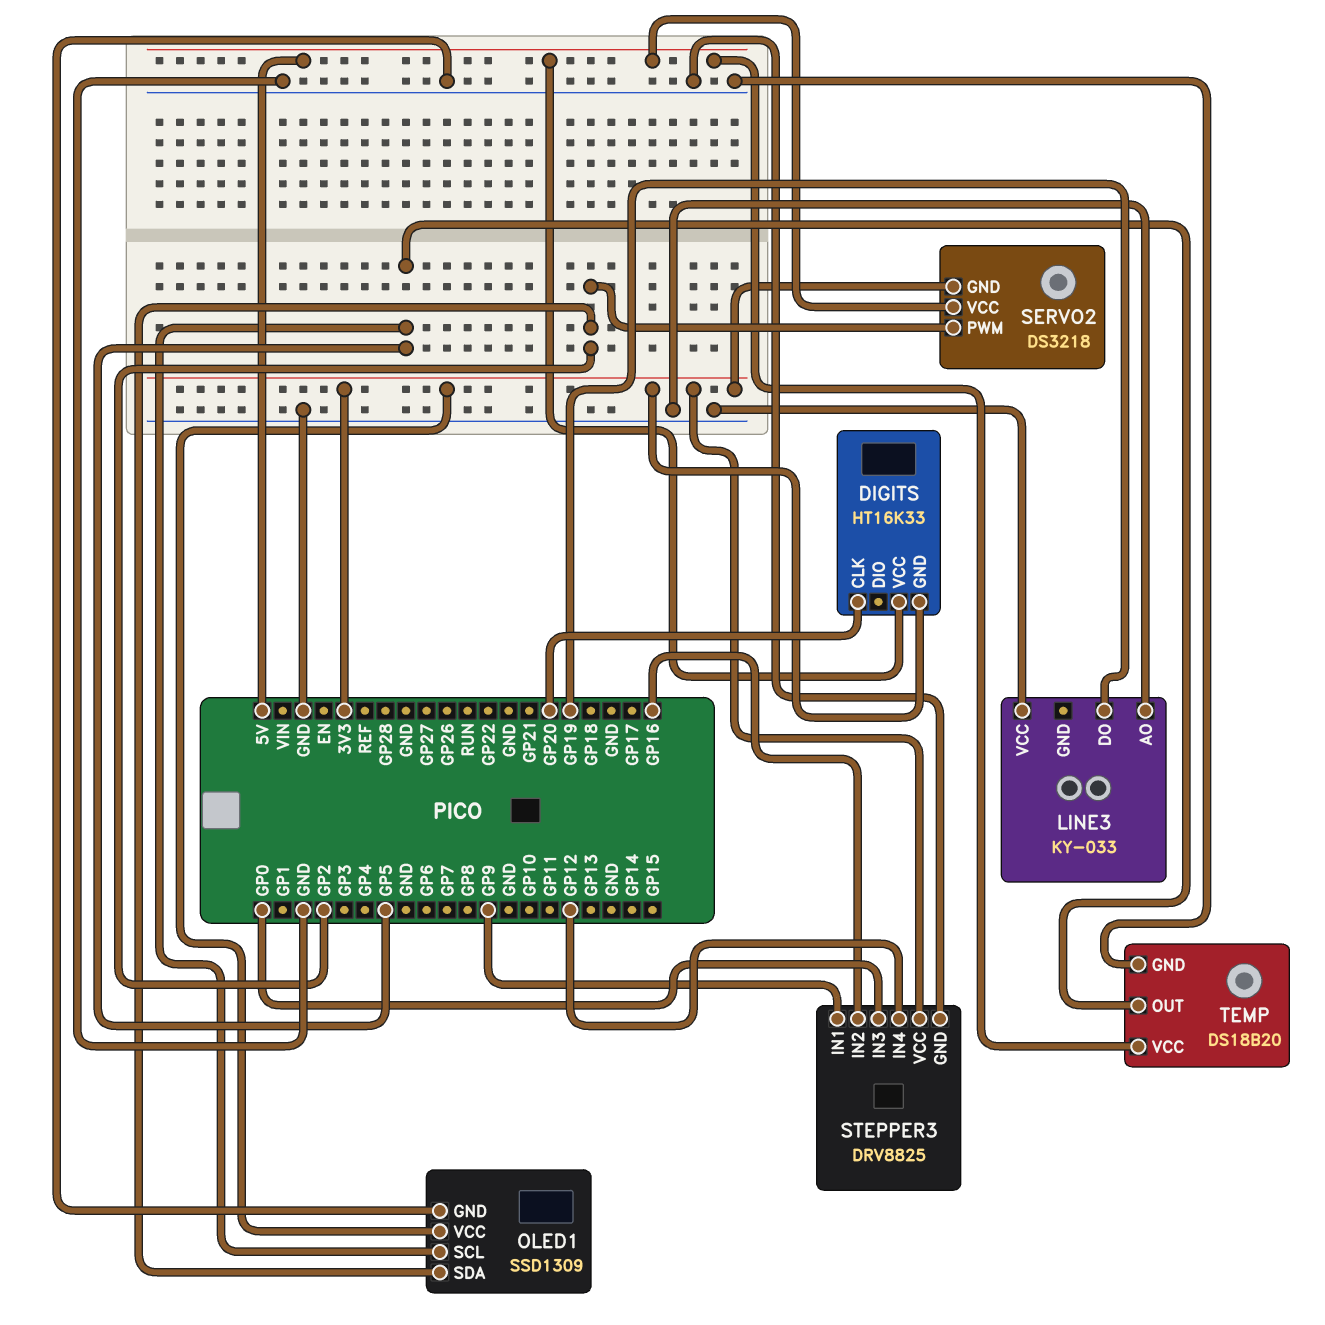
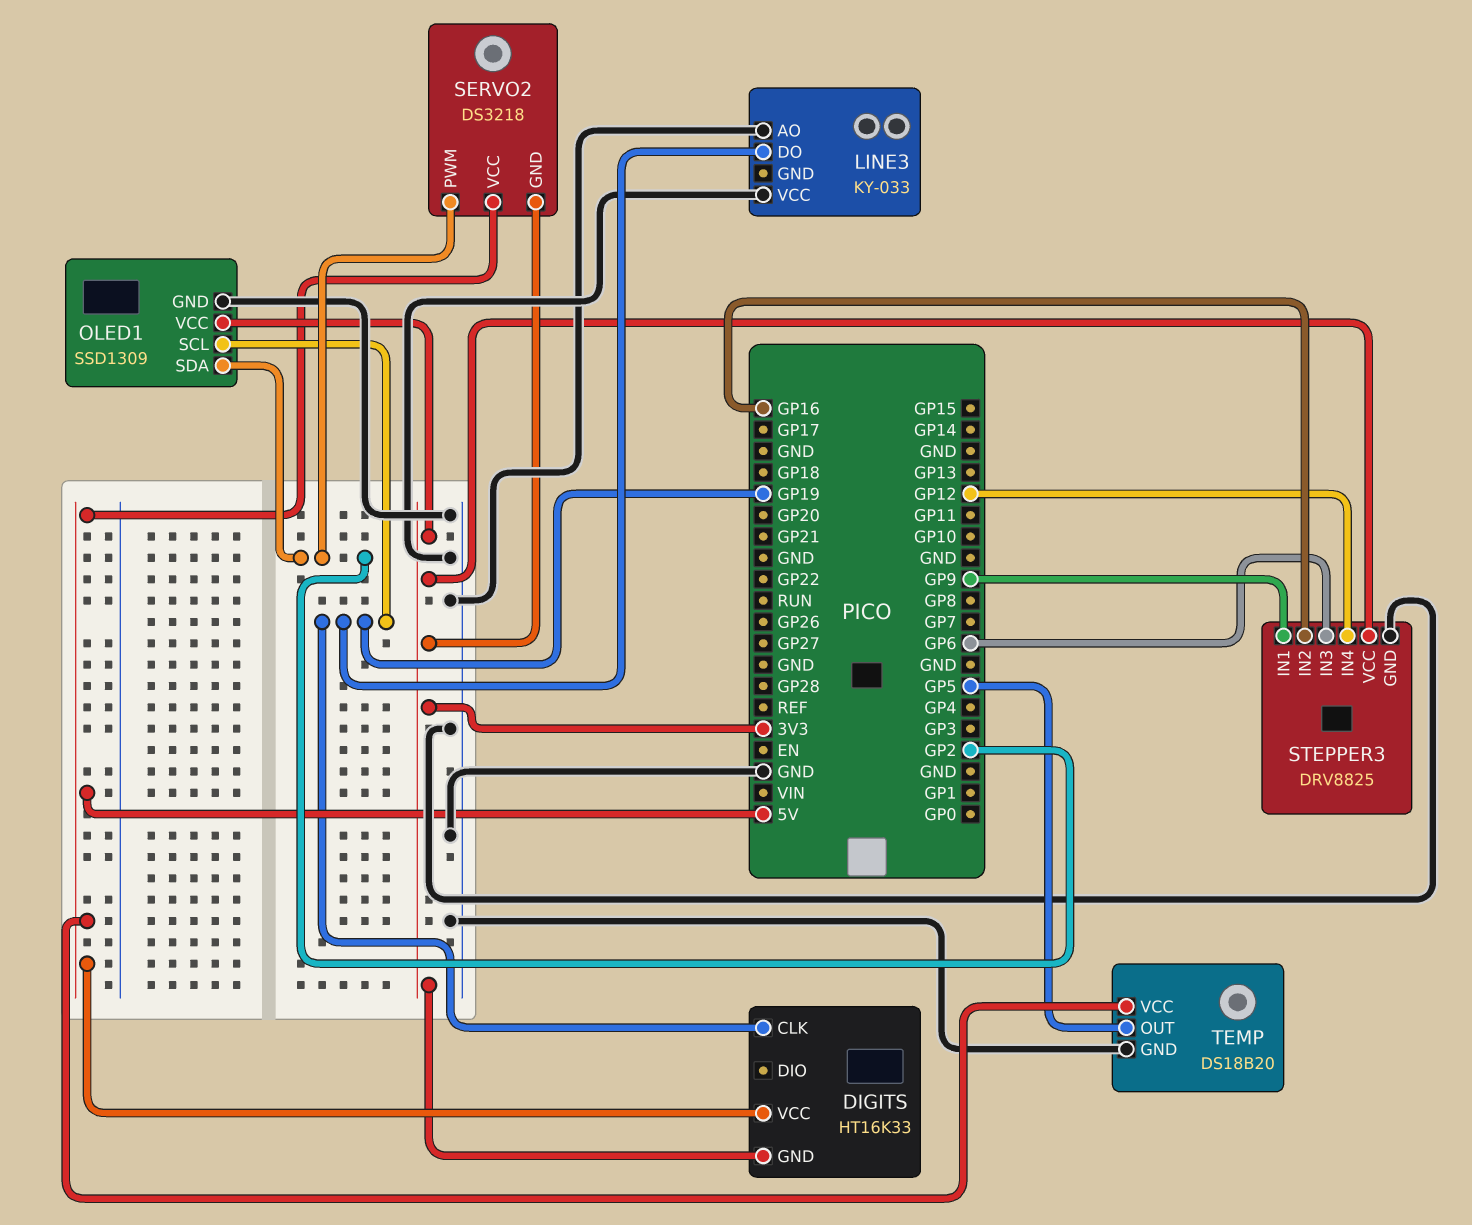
DIGITS pin CLK: GP20 -> GP19
OLED1 pin SCL: GP5 -> GP19
STEPPER3 pin IN3: GP0 -> GP6

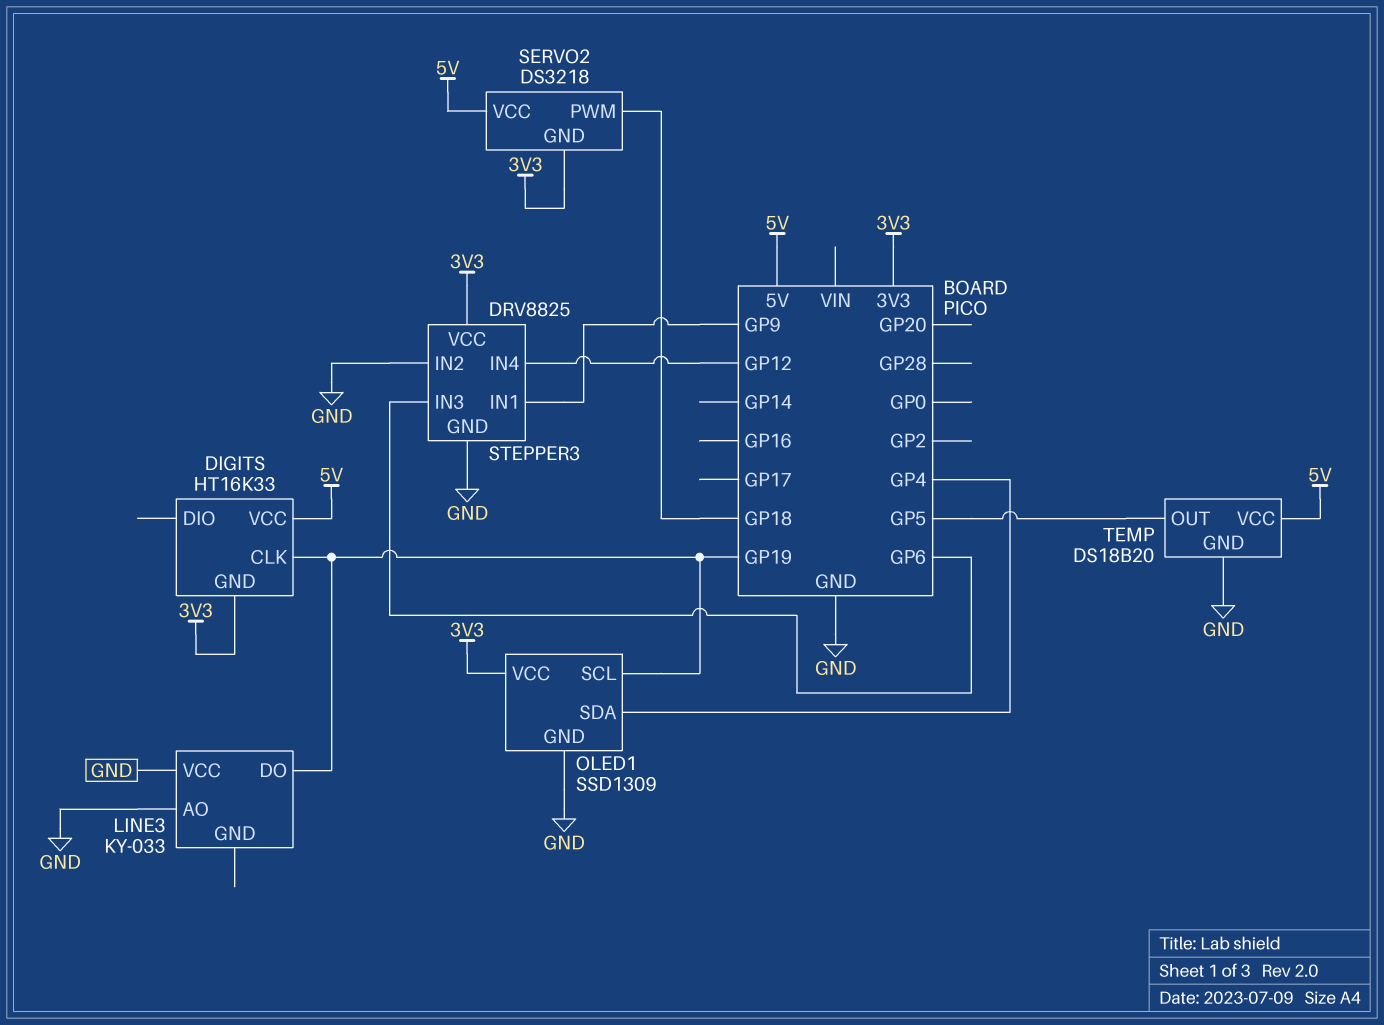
OLED1 pin SDA: GP2 -> GP4
SERVO2 pin PWM: GP2 -> GP18
STEPPER3 pin IN2: GP16 -> GND

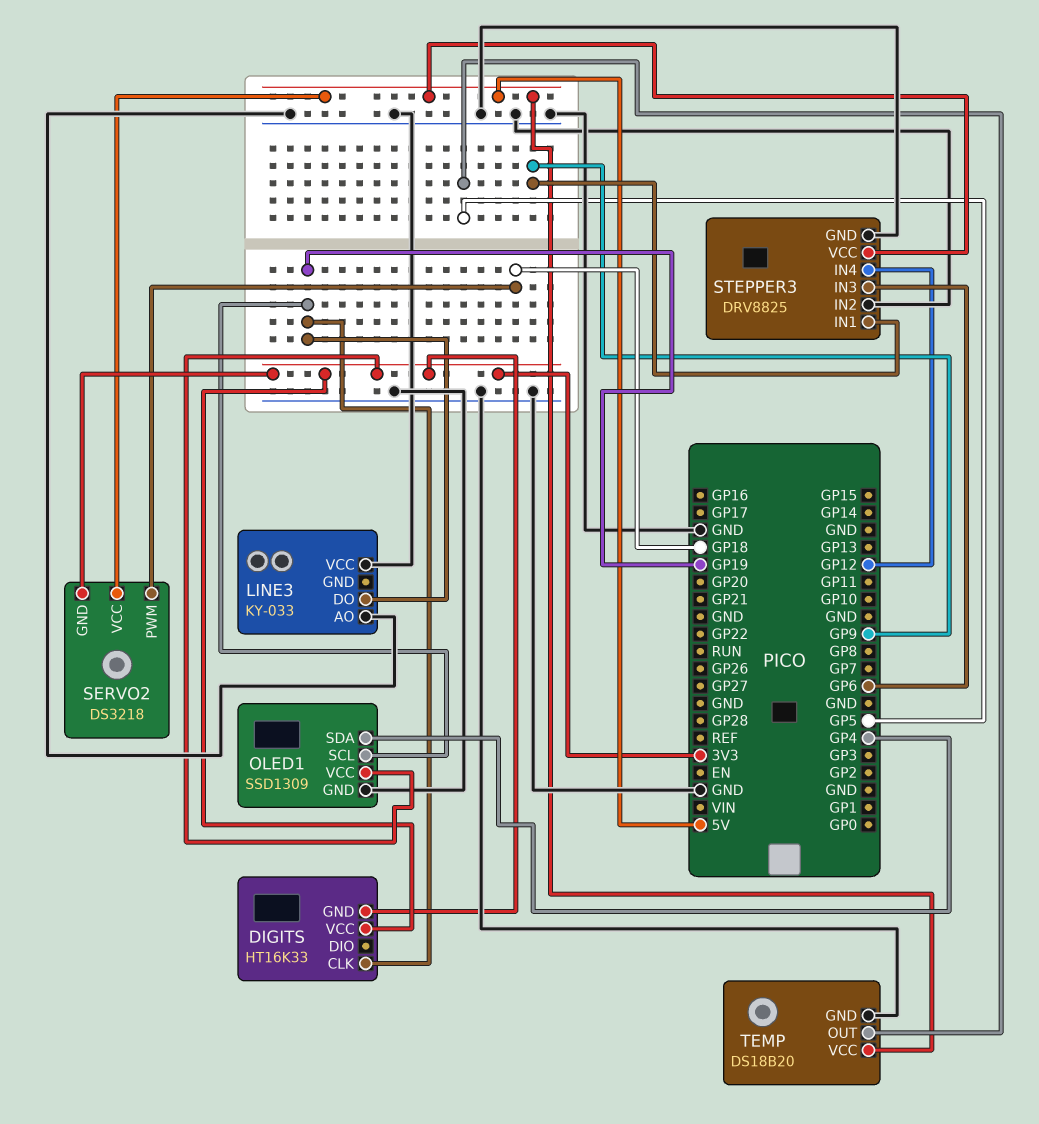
DIGITS pin VCC: 5V -> 3V3
STEPPER3 pin VCC: 3V3 -> 5V

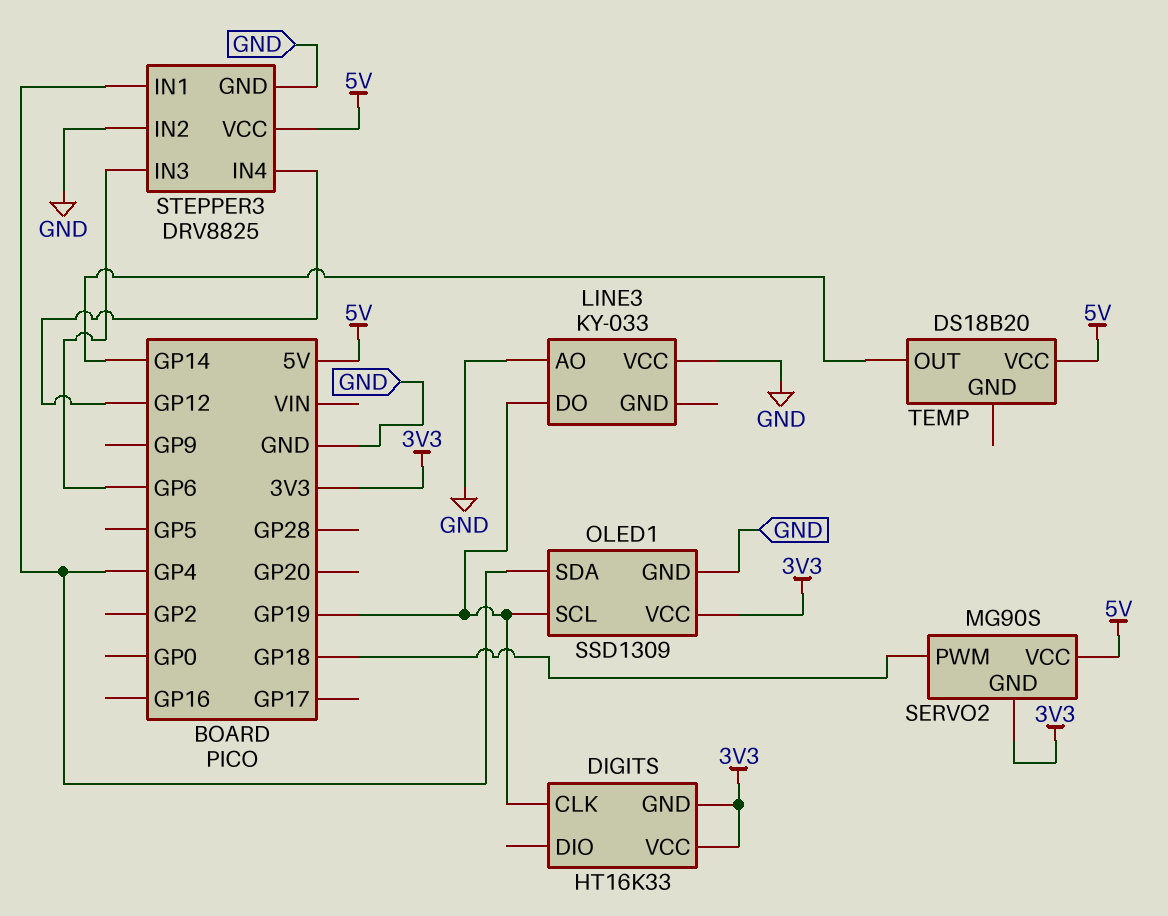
SERVO2: DS3218 -> MG90S
STEPPER3 pin IN1: GP9 -> GP4
TEMP pin GND: GND -> none
TEMP pin OUT: GP5 -> GP14

